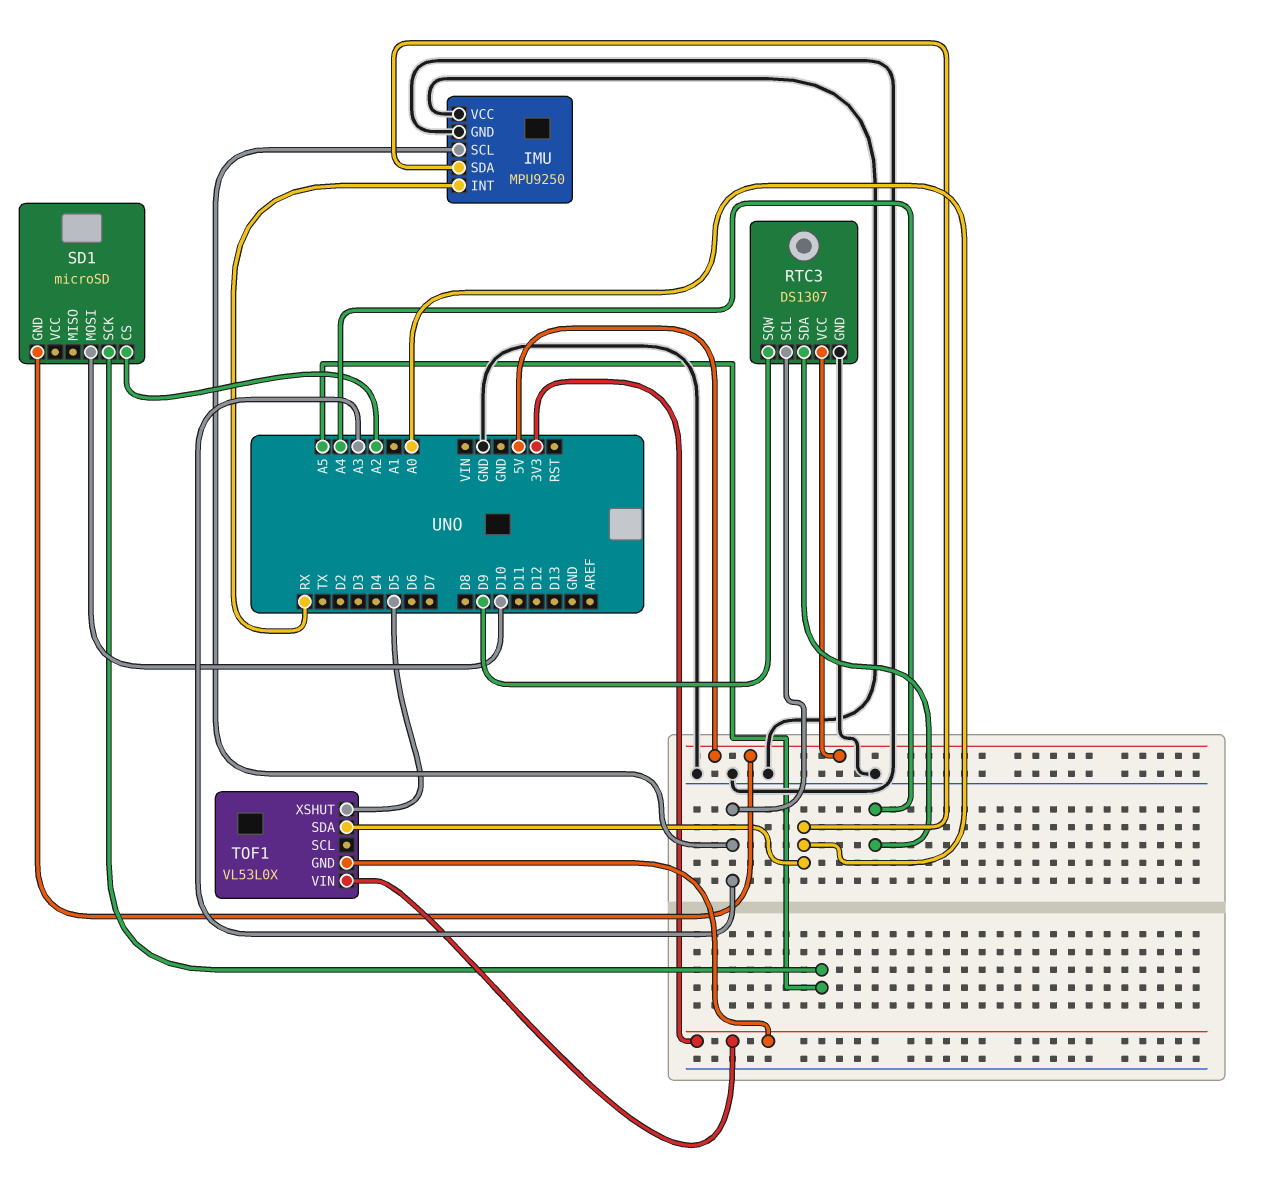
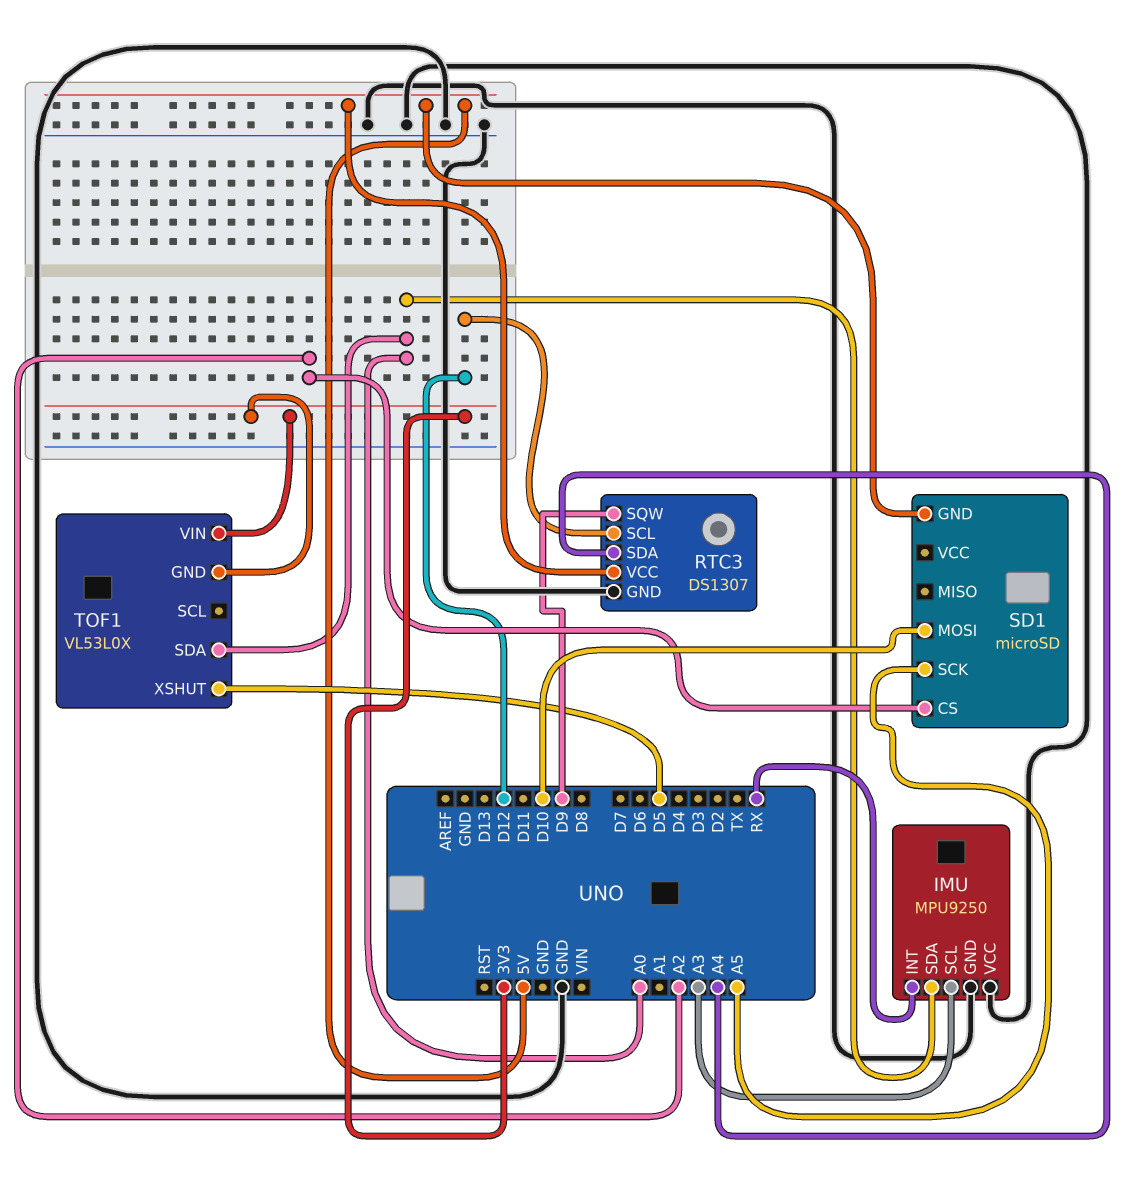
RTC3 pin SCL: A3 -> D12

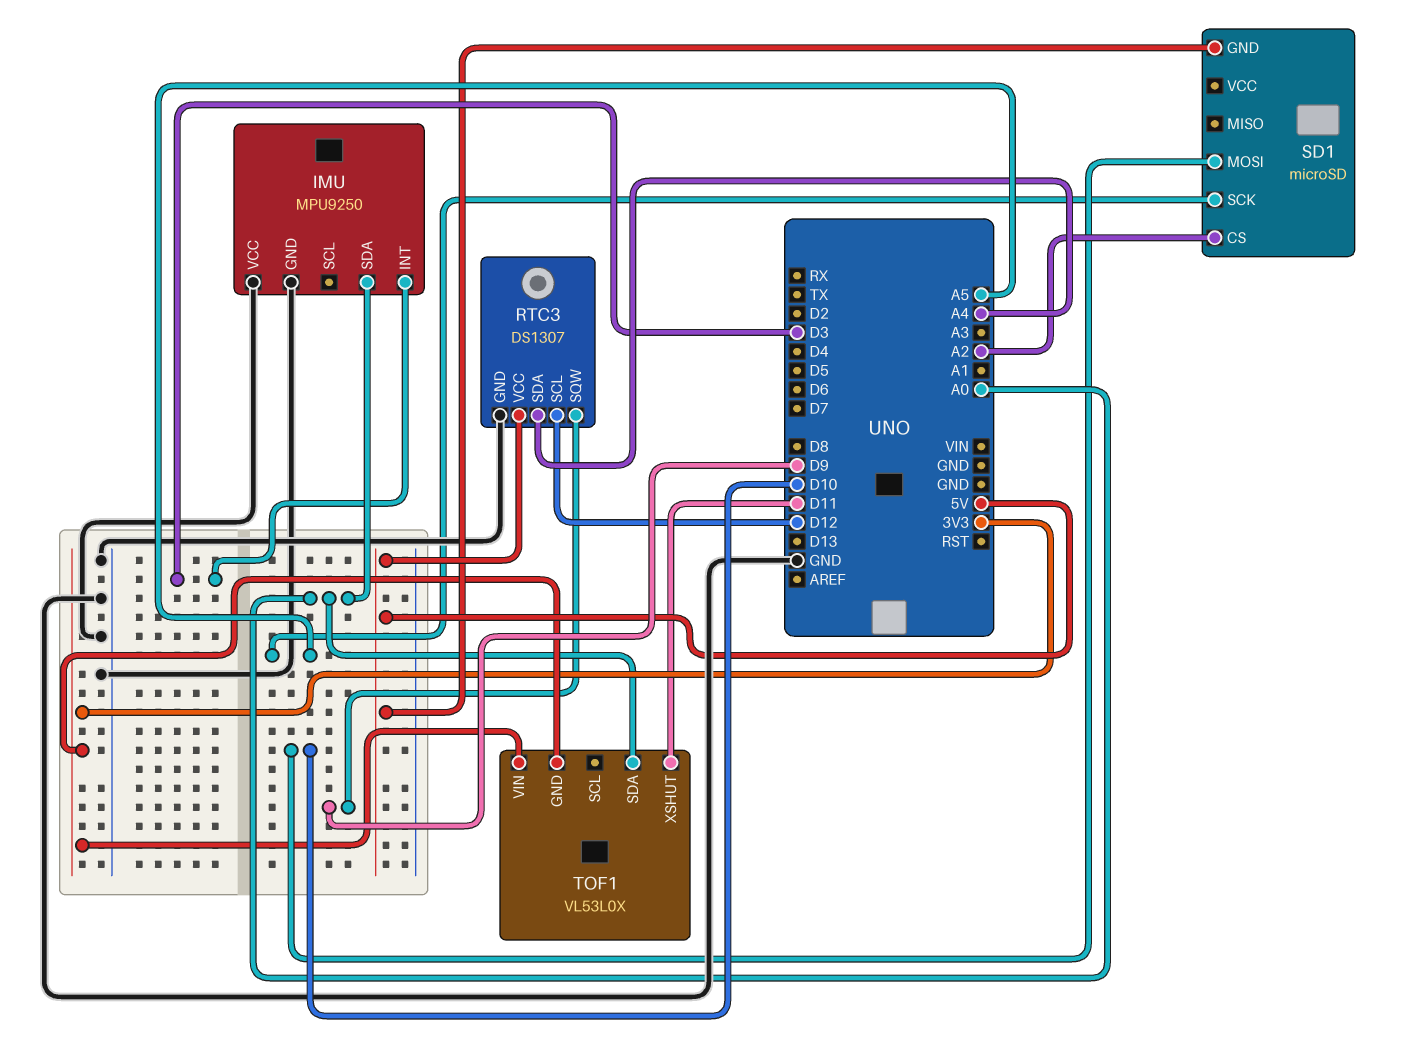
IMU pin INT: RX -> D3
IMU pin SCL: A3 -> none
TOF1 pin XSHUT: D5 -> D11

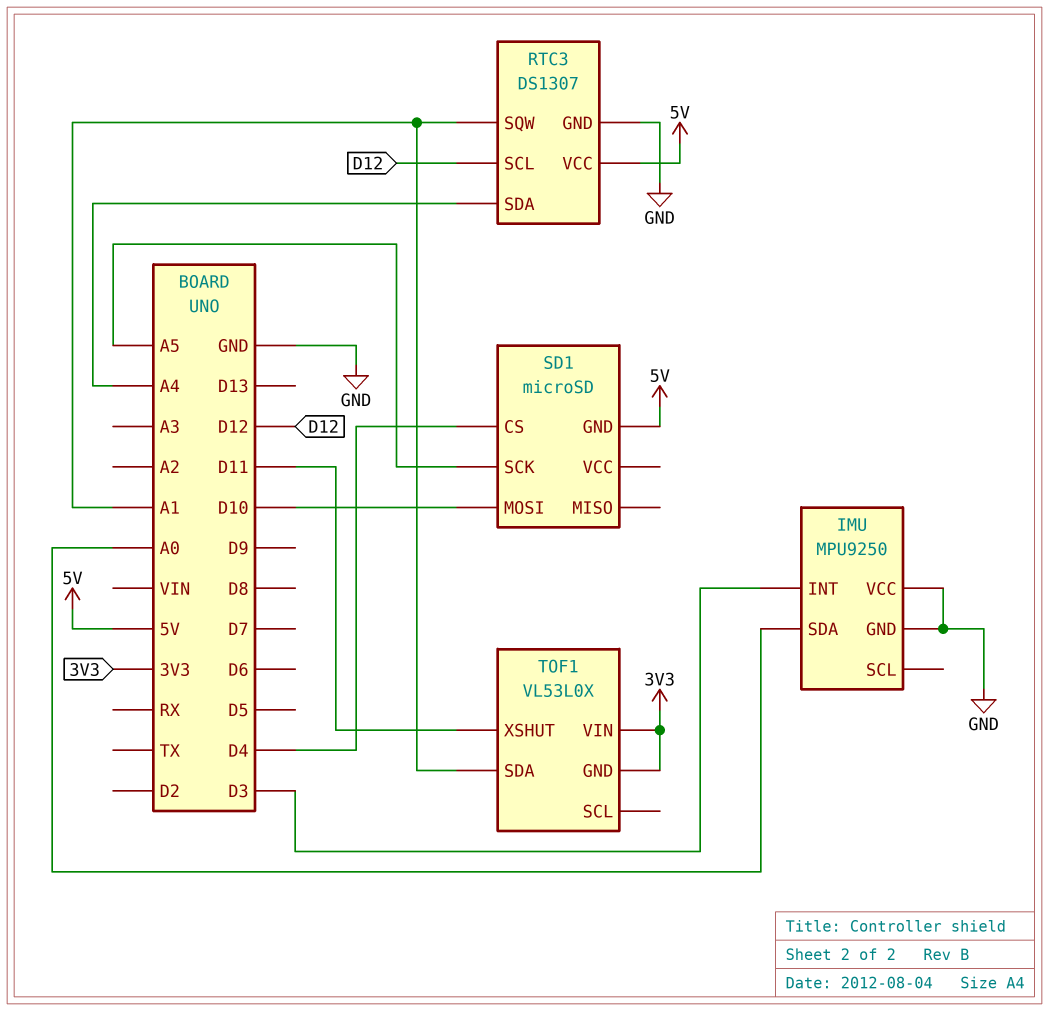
RTC3 pin SQW: D9 -> A1
SD1 pin CS: A2 -> D4
TOF1 pin SDA: A0 -> A1

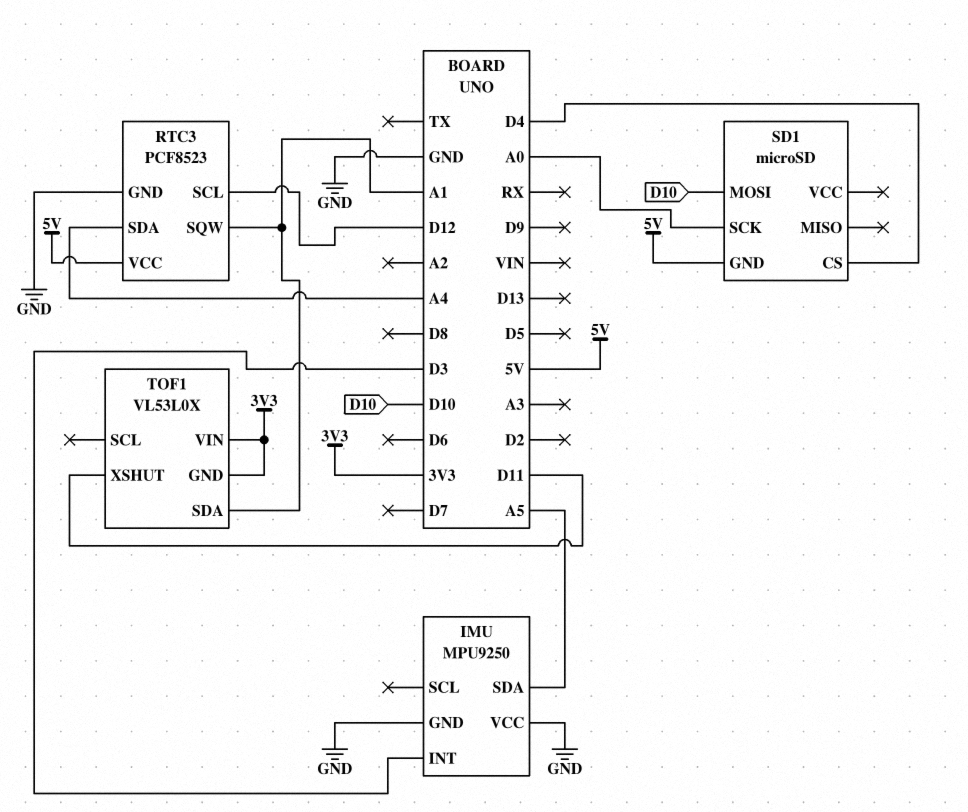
IMU pin SDA: A0 -> A5
RTC3: DS1307 -> PCF8523
SD1 pin SCK: A5 -> A0

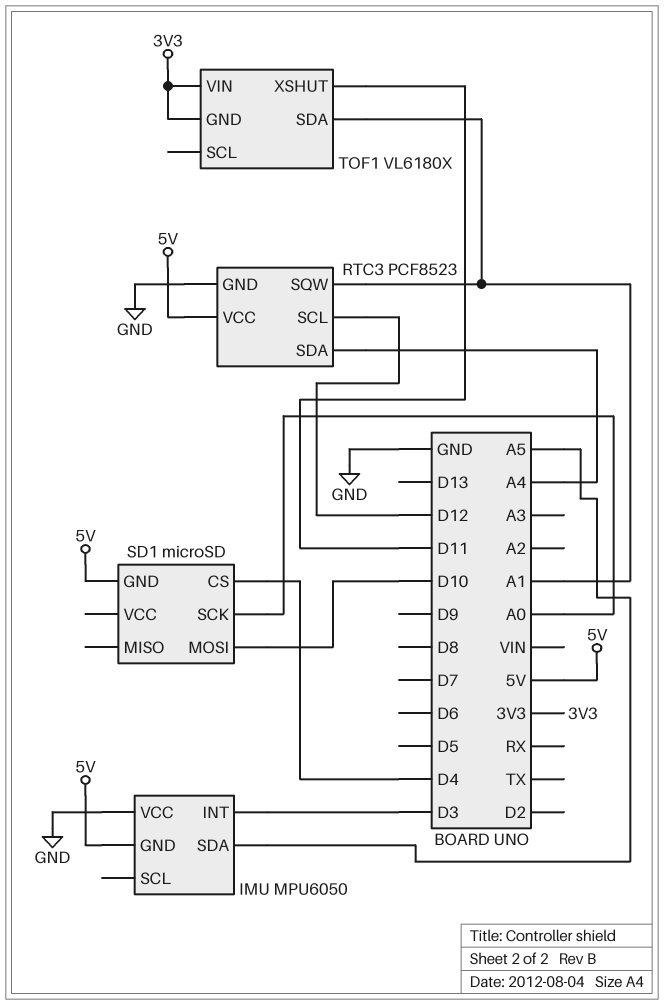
IMU: MPU9250 -> MPU6050
IMU pin GND: GND -> 5V
TOF1: VL53L0X -> VL6180X

